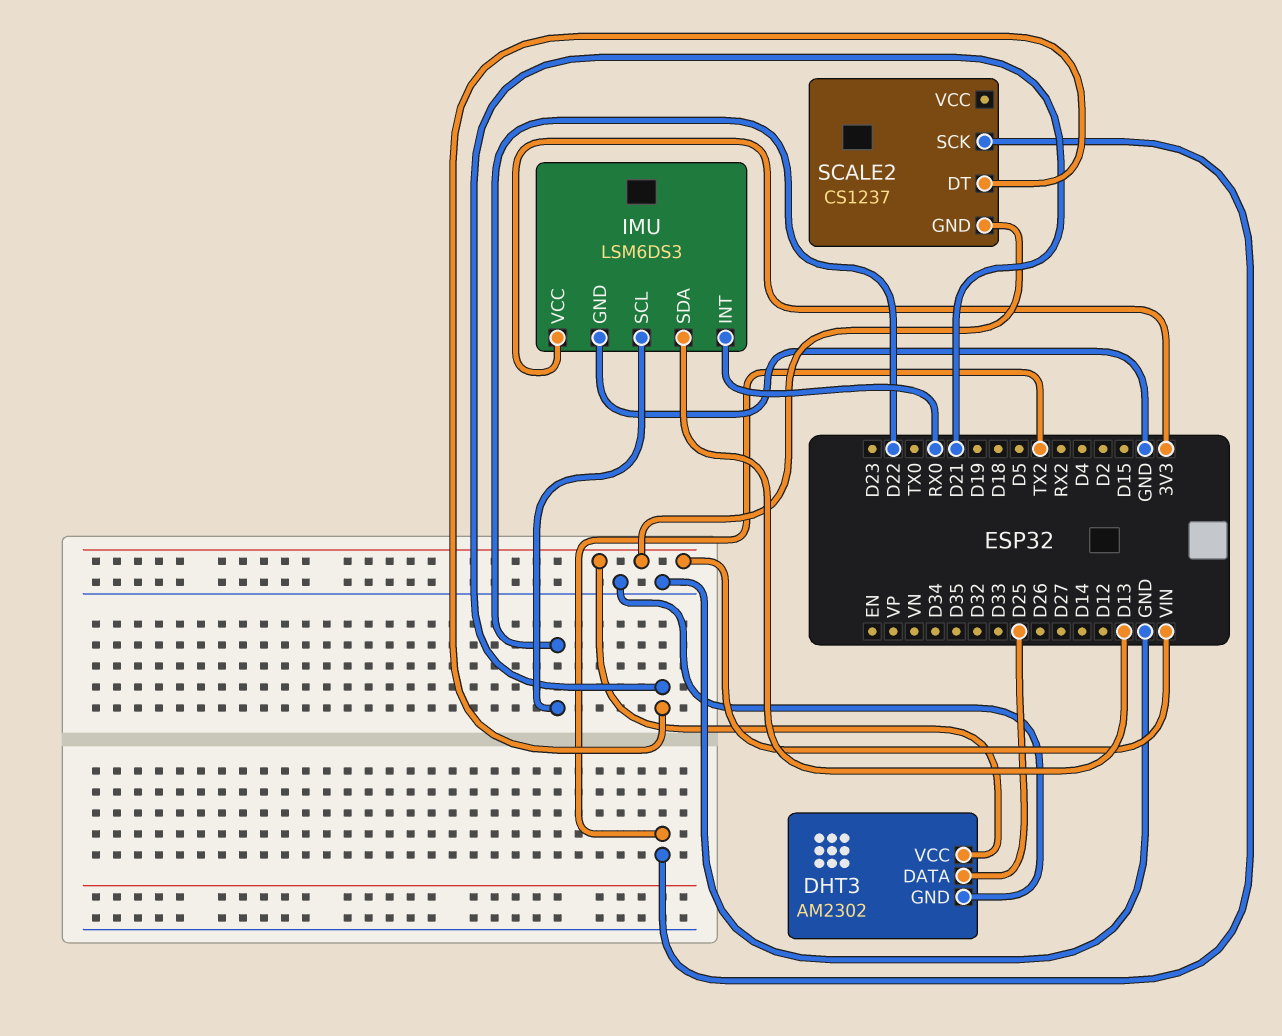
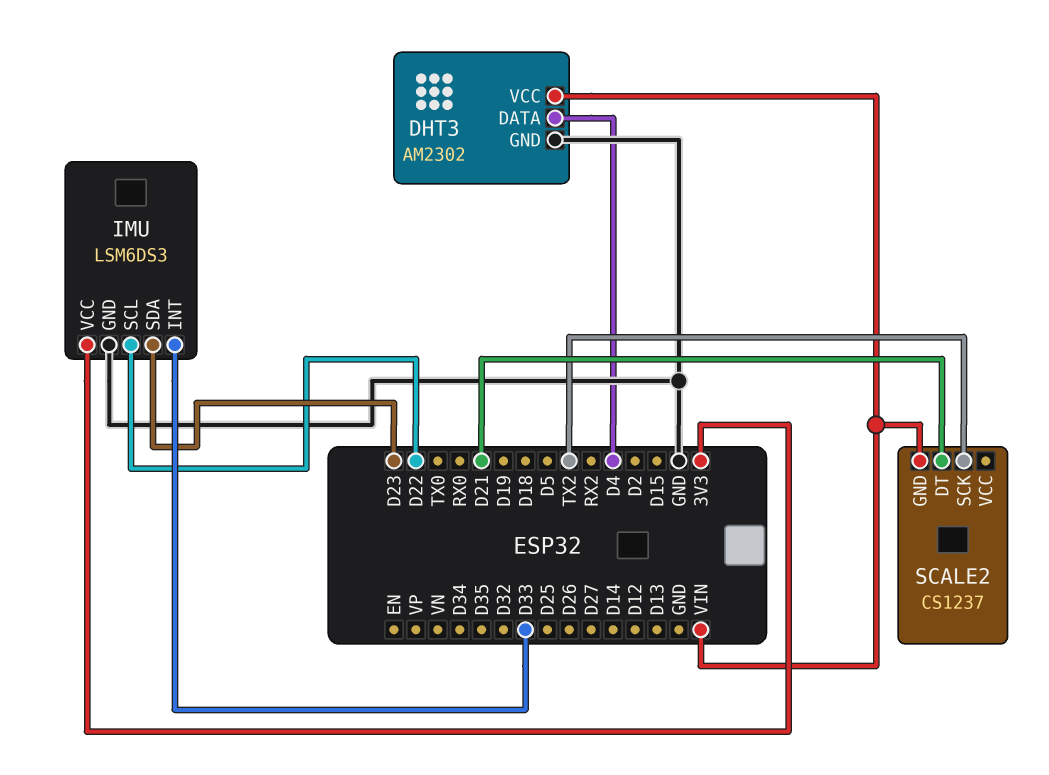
DHT3 pin DATA: D25 -> D4
IMU pin INT: RX0 -> D33
IMU pin SDA: D13 -> D23

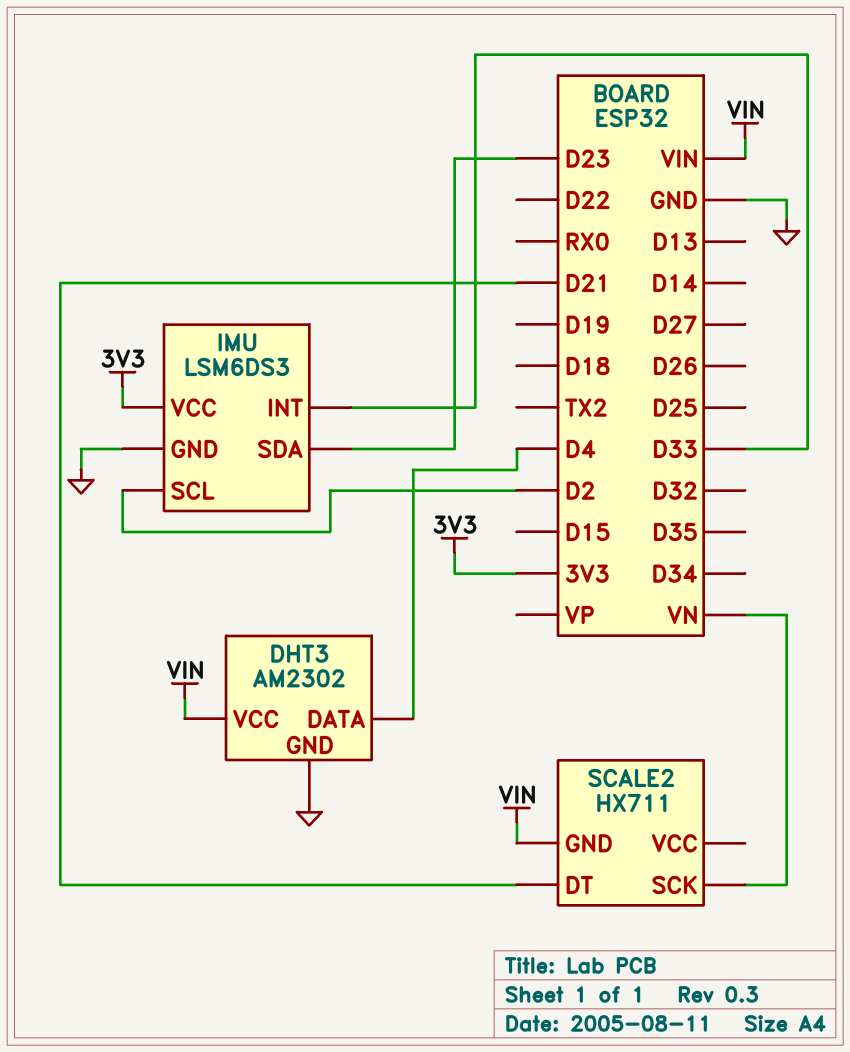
IMU pin SCL: D22 -> D2
SCALE2: CS1237 -> HX711
SCALE2 pin SCK: TX2 -> VN

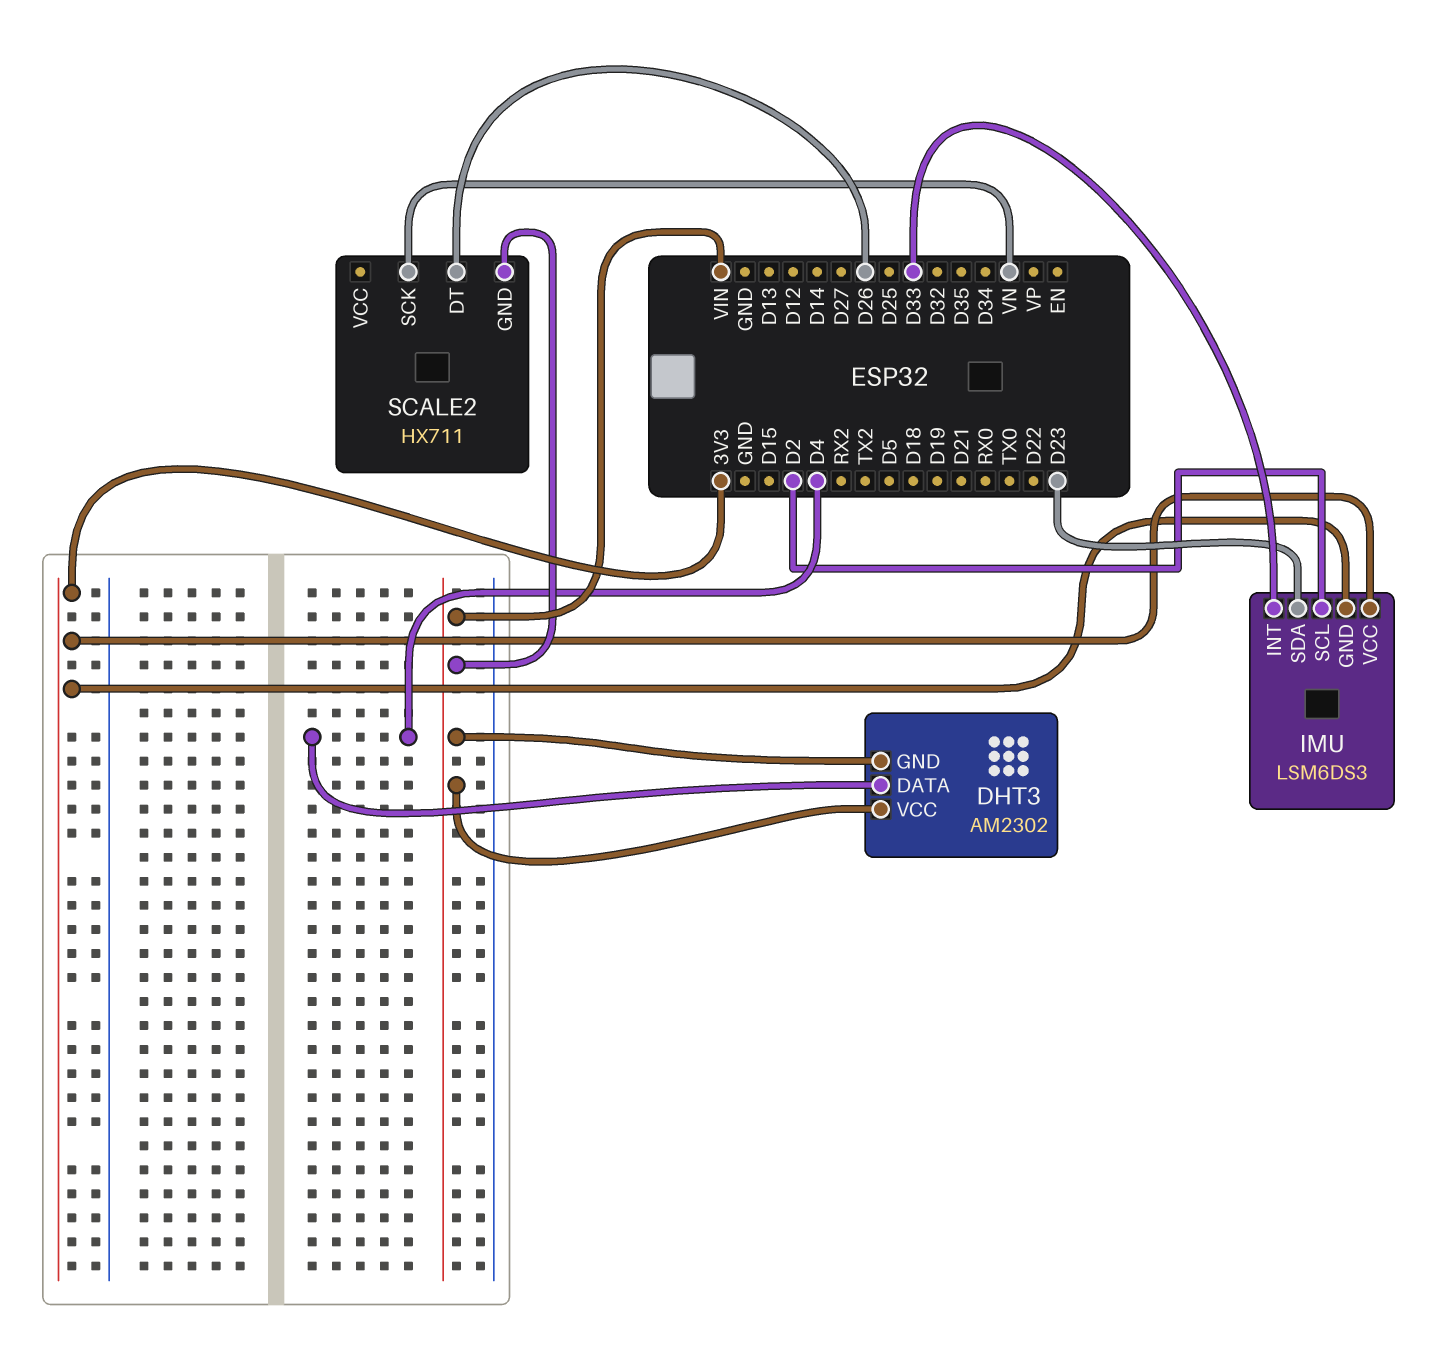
DHT3 pin GND: GND -> VIN
IMU pin GND: GND -> 3V3
SCALE2 pin DT: D21 -> D26

